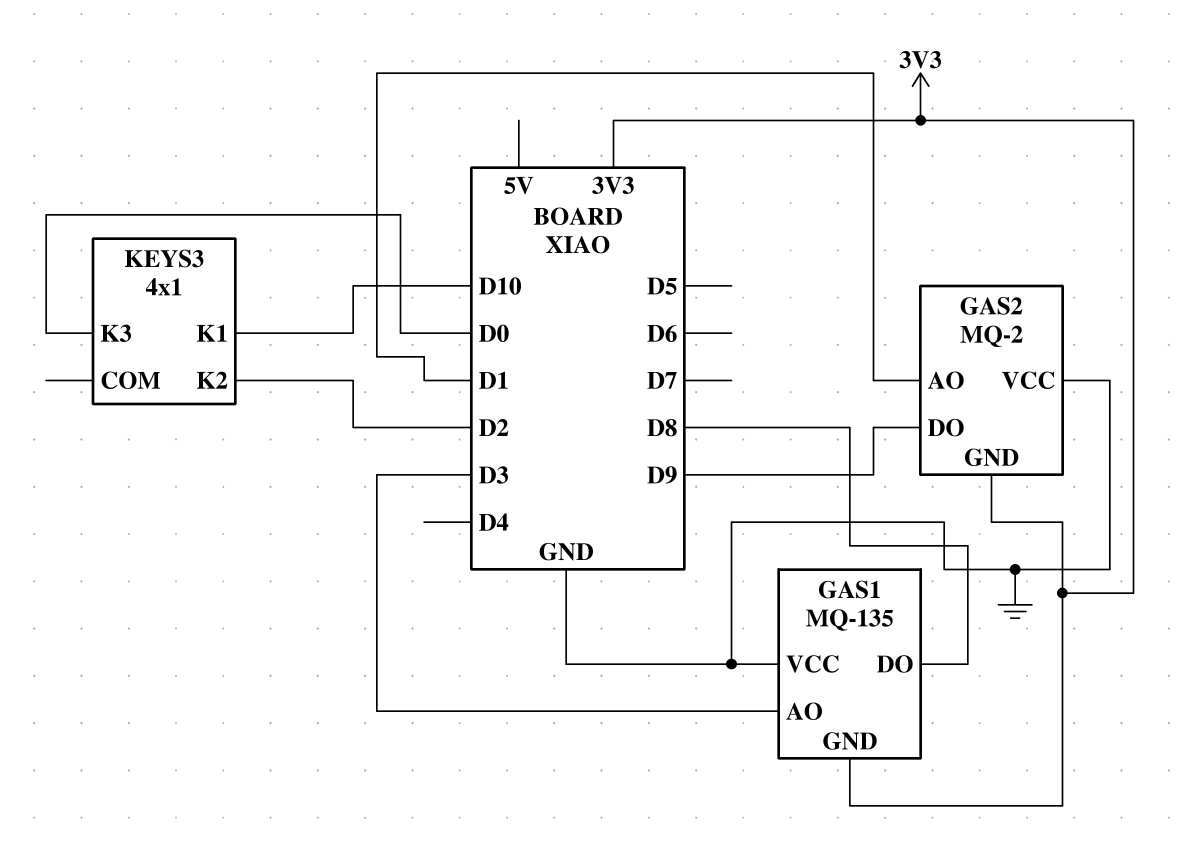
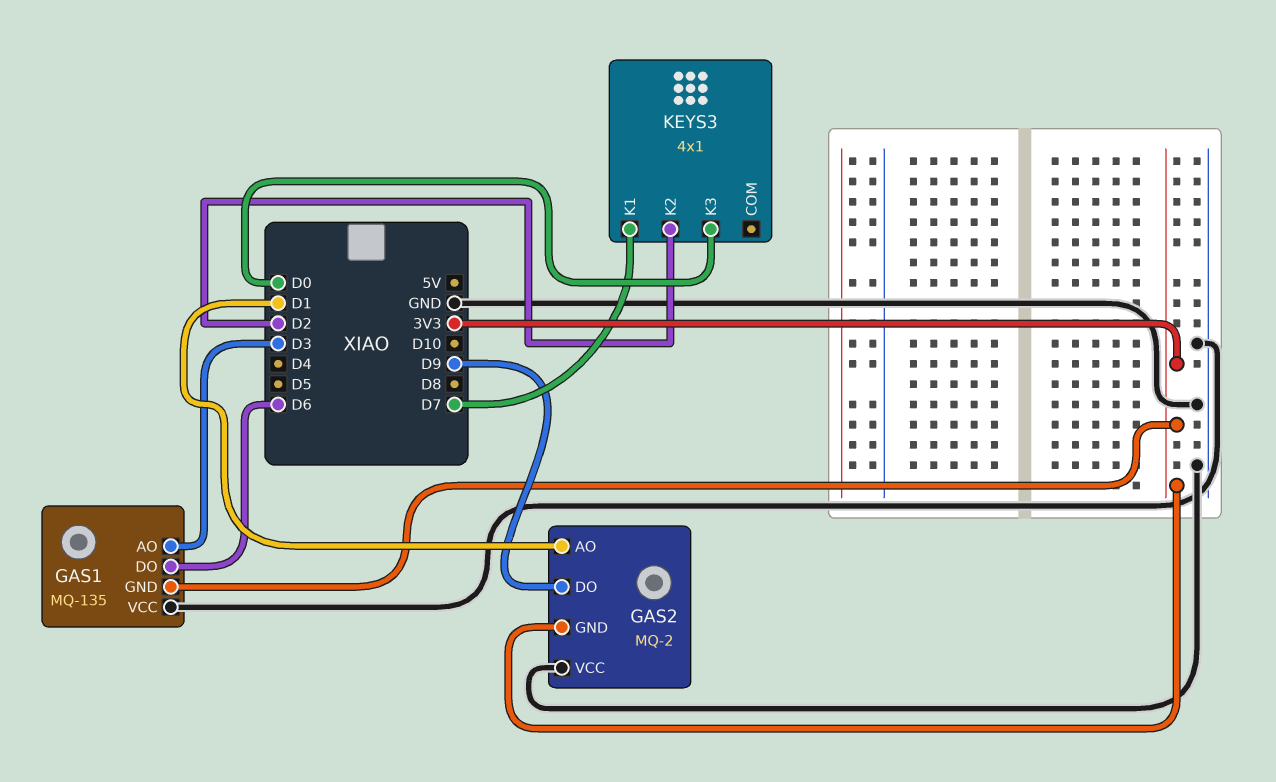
GAS1 pin DO: D8 -> D6
KEYS3 pin K1: D10 -> D7

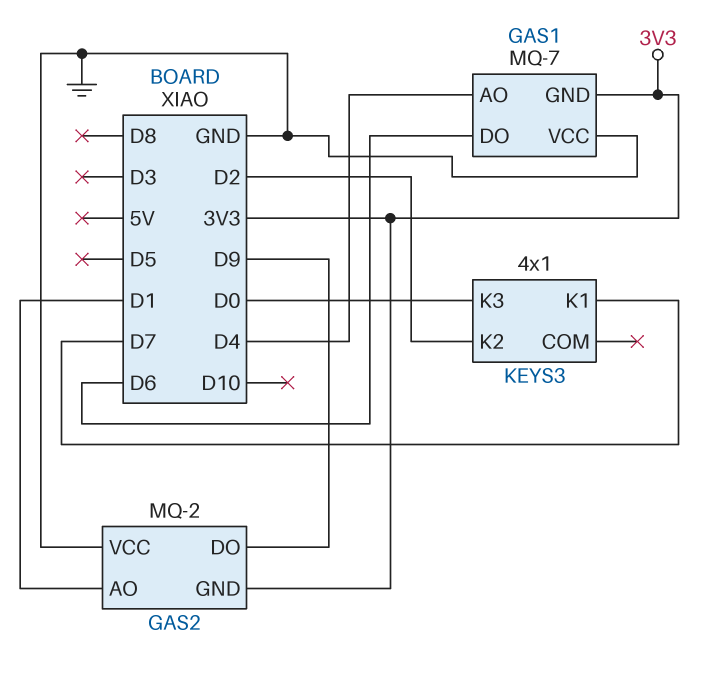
GAS1: MQ-135 -> MQ-7
GAS1 pin AO: D3 -> D4

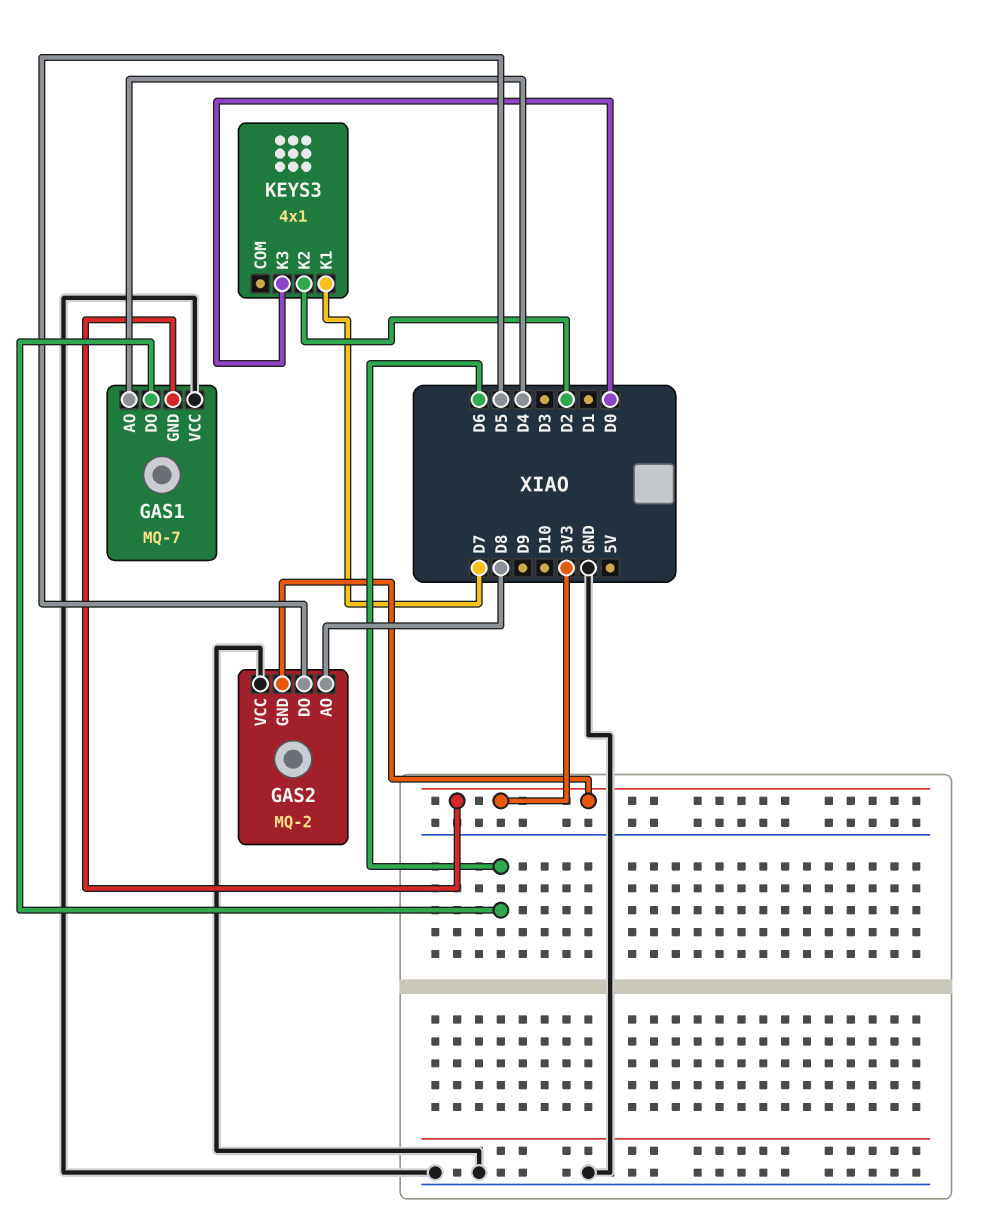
GAS2 pin AO: D1 -> D8
GAS2 pin DO: D9 -> D5

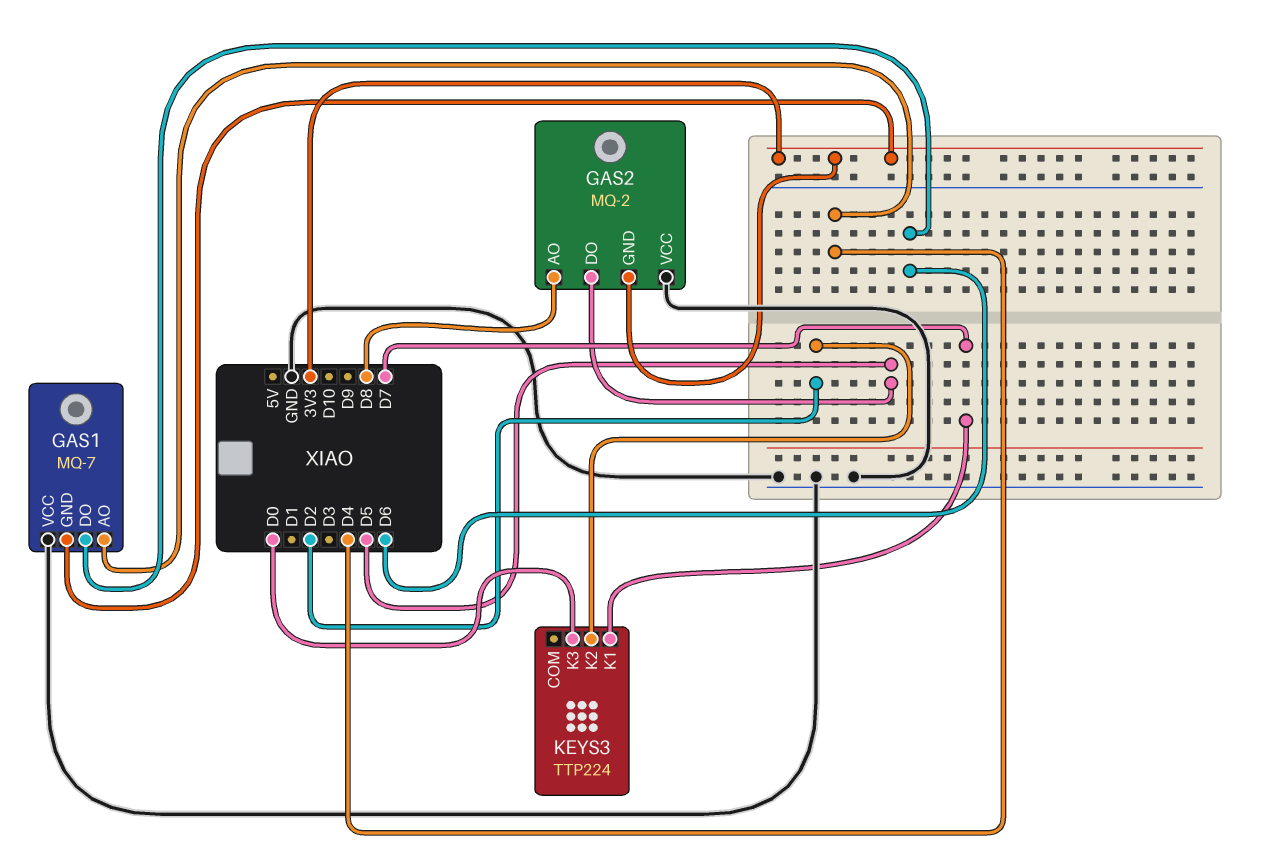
KEYS3: 4x1 -> TTP224

